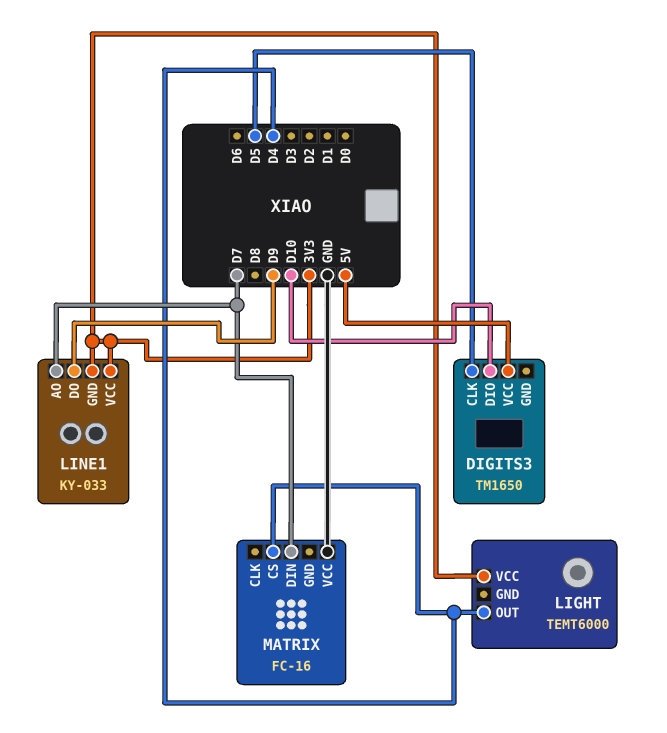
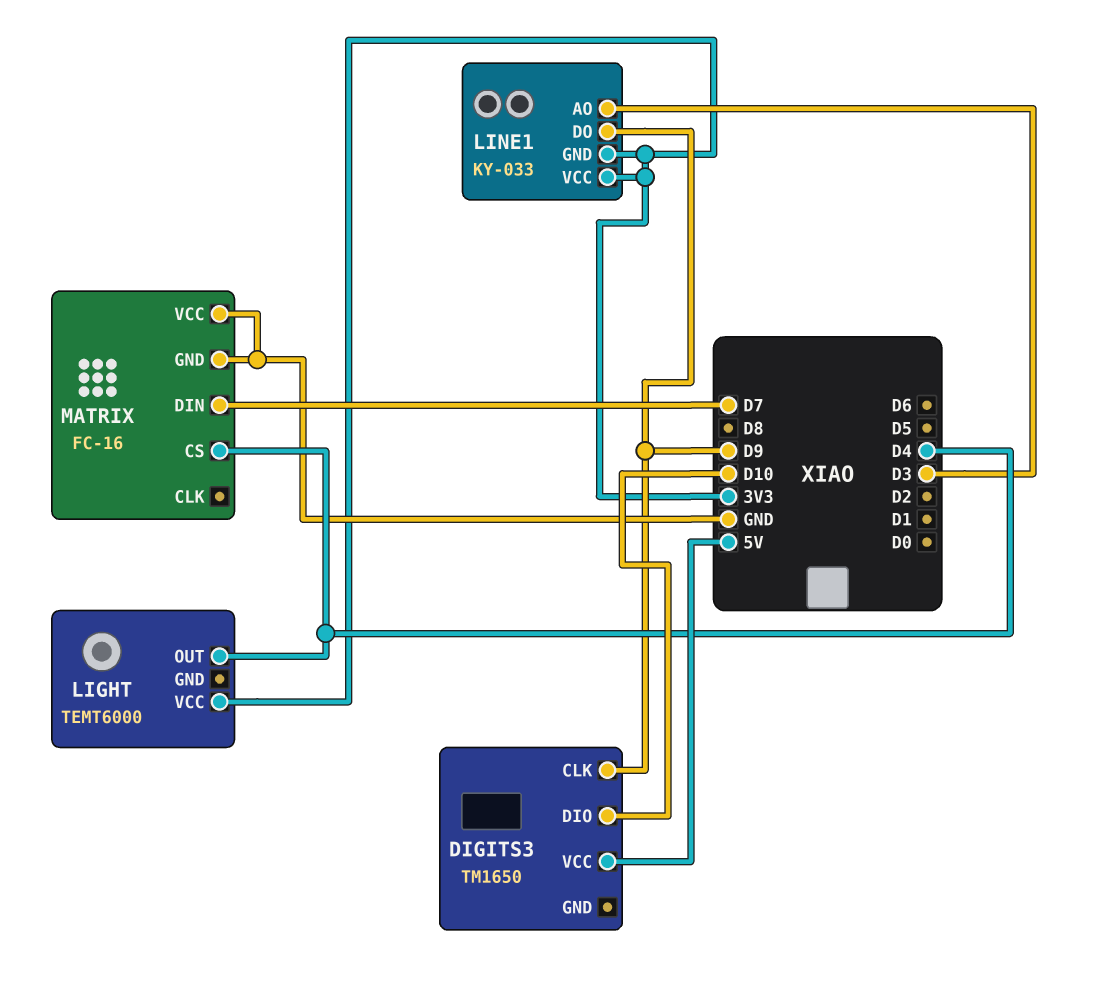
DIGITS3 pin CLK: D5 -> D9
LINE1 pin AO: D7 -> D3
MATRIX pin GND: none -> GND

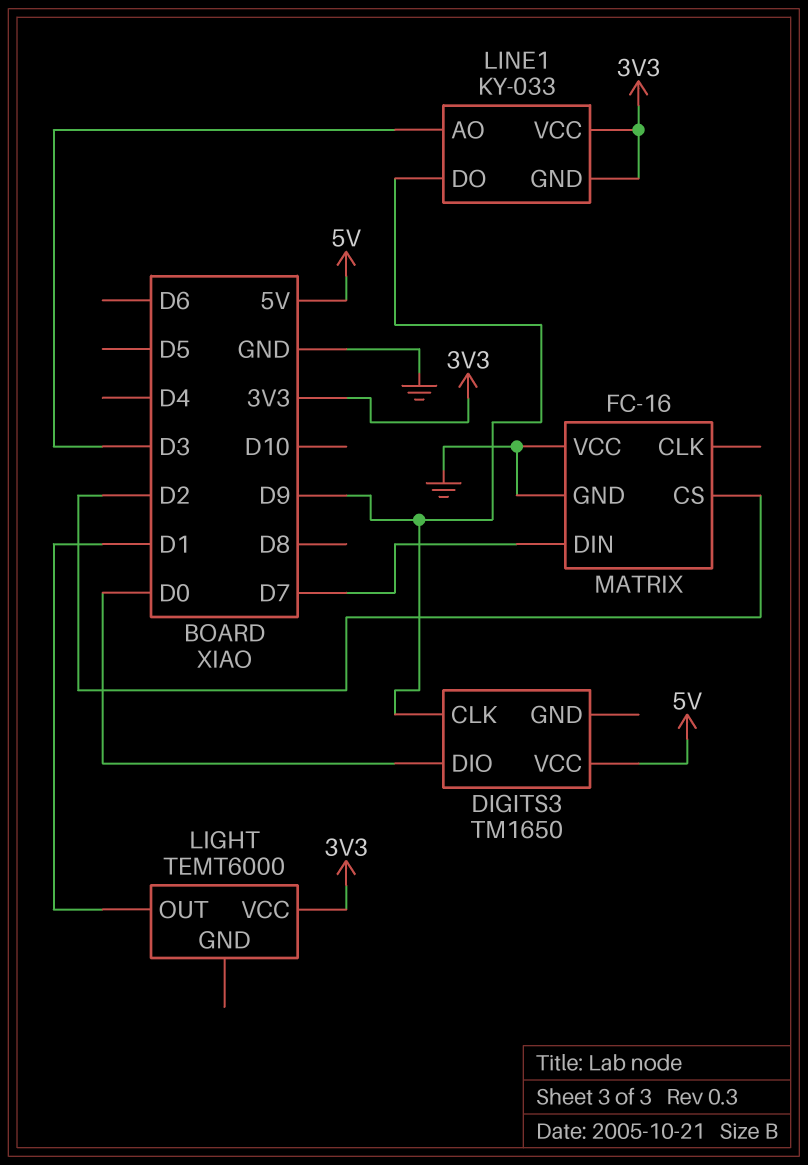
DIGITS3 pin DIO: D10 -> D0
LIGHT pin OUT: D4 -> D1
MATRIX pin CS: D4 -> D2

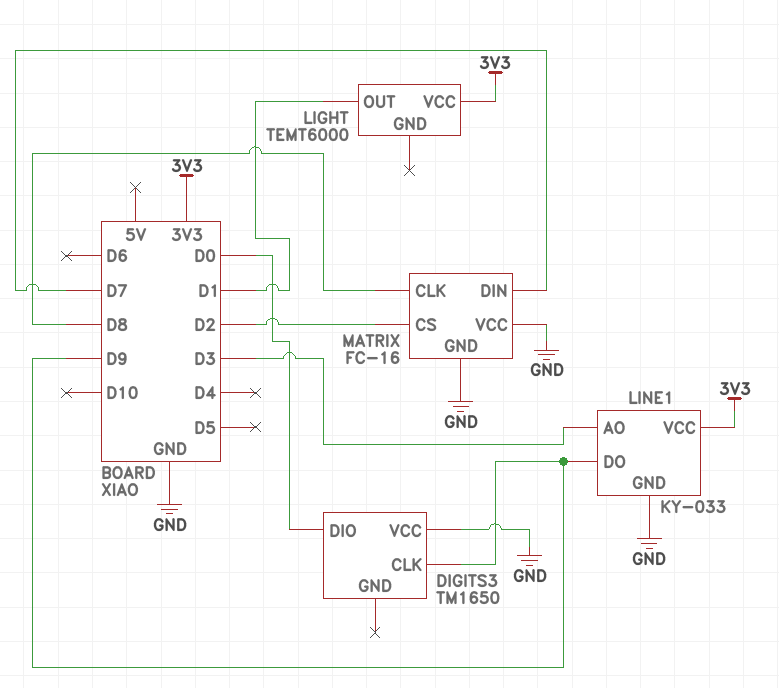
DIGITS3 pin VCC: 5V -> GND
LINE1 pin GND: 3V3 -> GND
MATRIX pin CLK: none -> D8

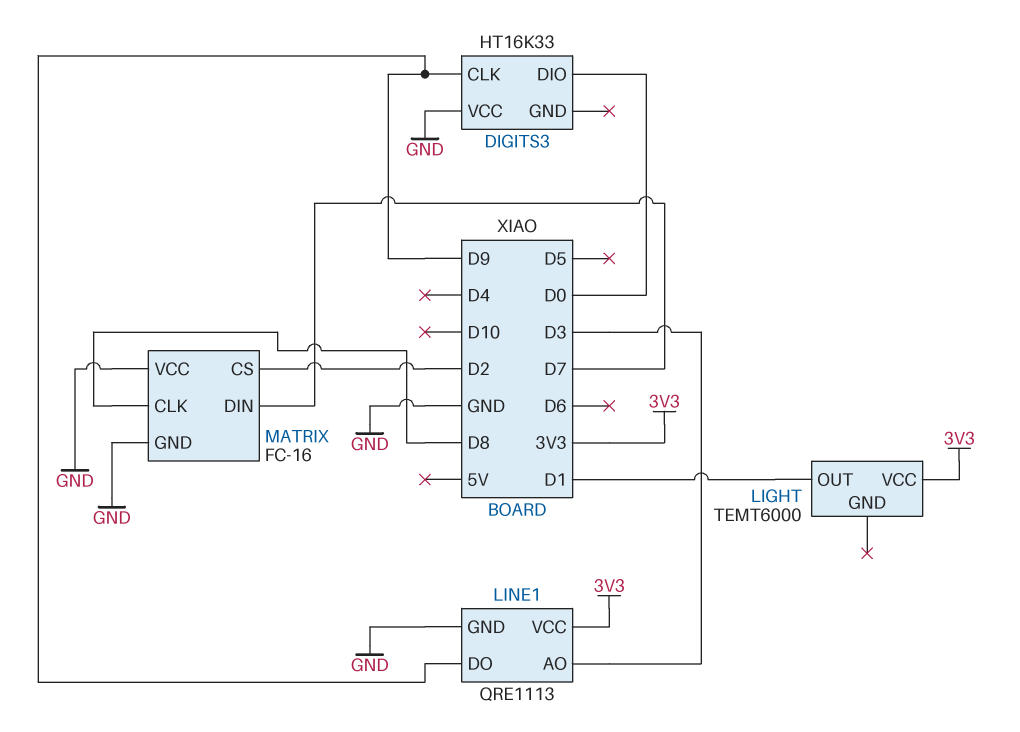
DIGITS3: TM1650 -> HT16K33
LINE1: KY-033 -> QRE1113

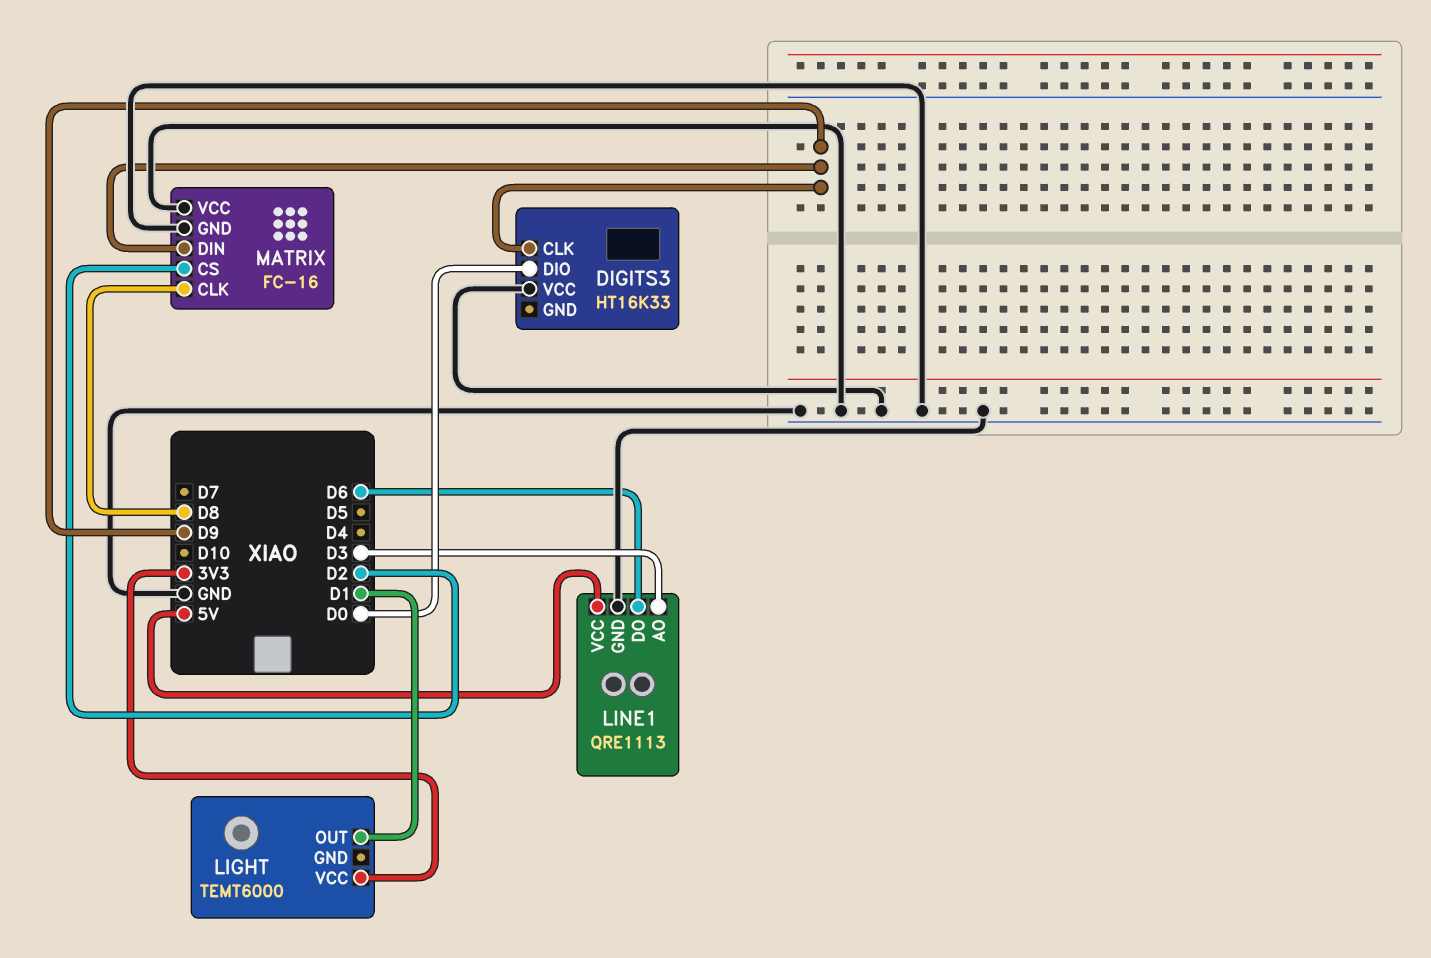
LINE1 pin DO: D9 -> D6
LINE1 pin VCC: 3V3 -> 5V
MATRIX pin DIN: D7 -> D9

